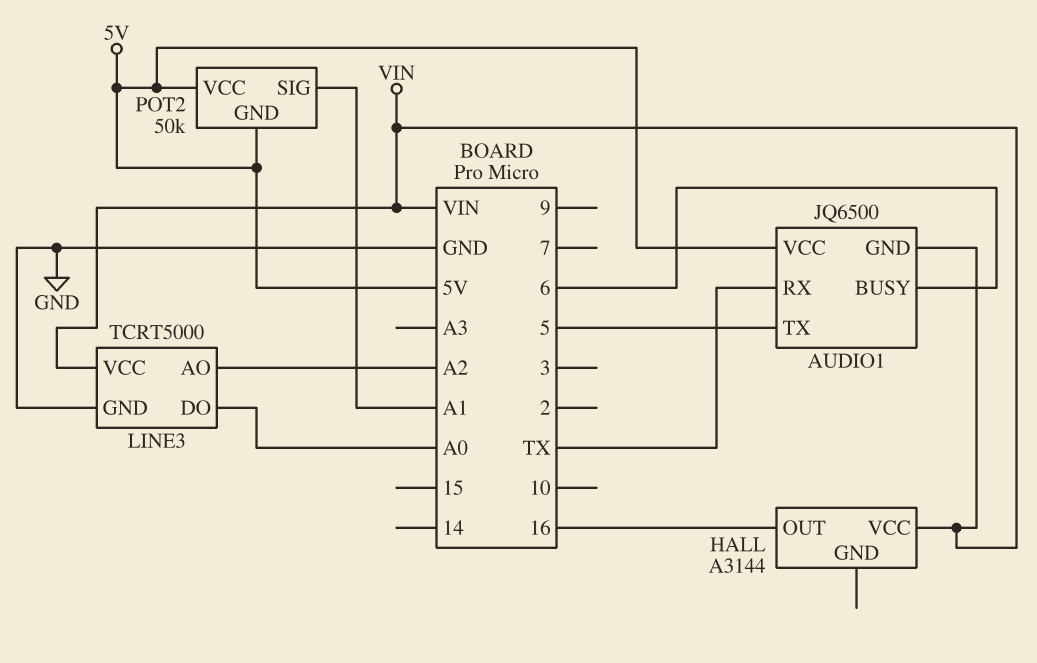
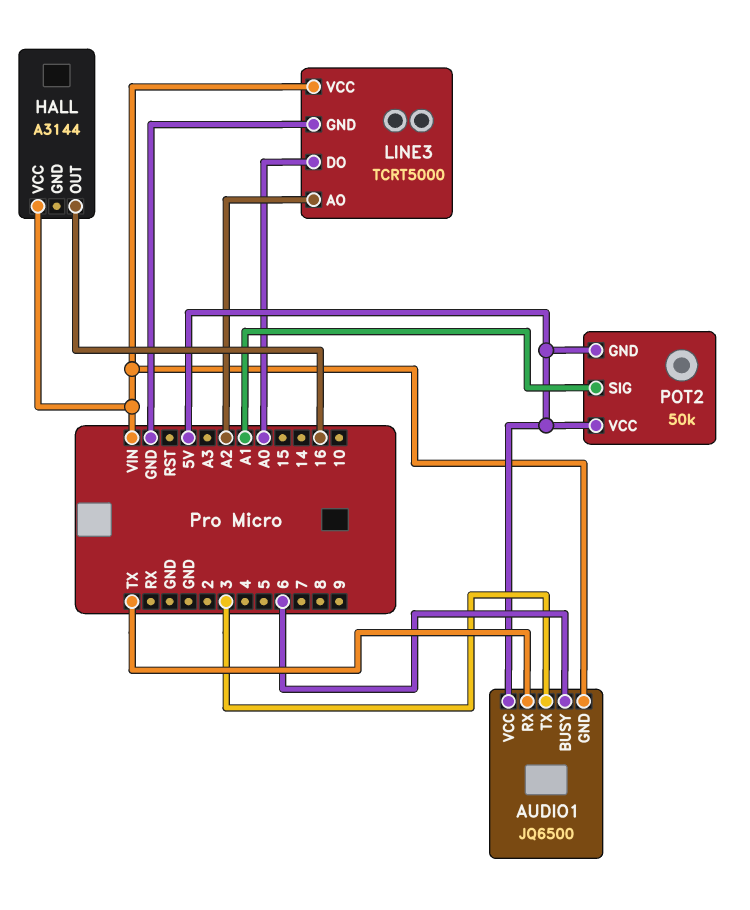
AUDIO1 pin TX: 5 -> 3

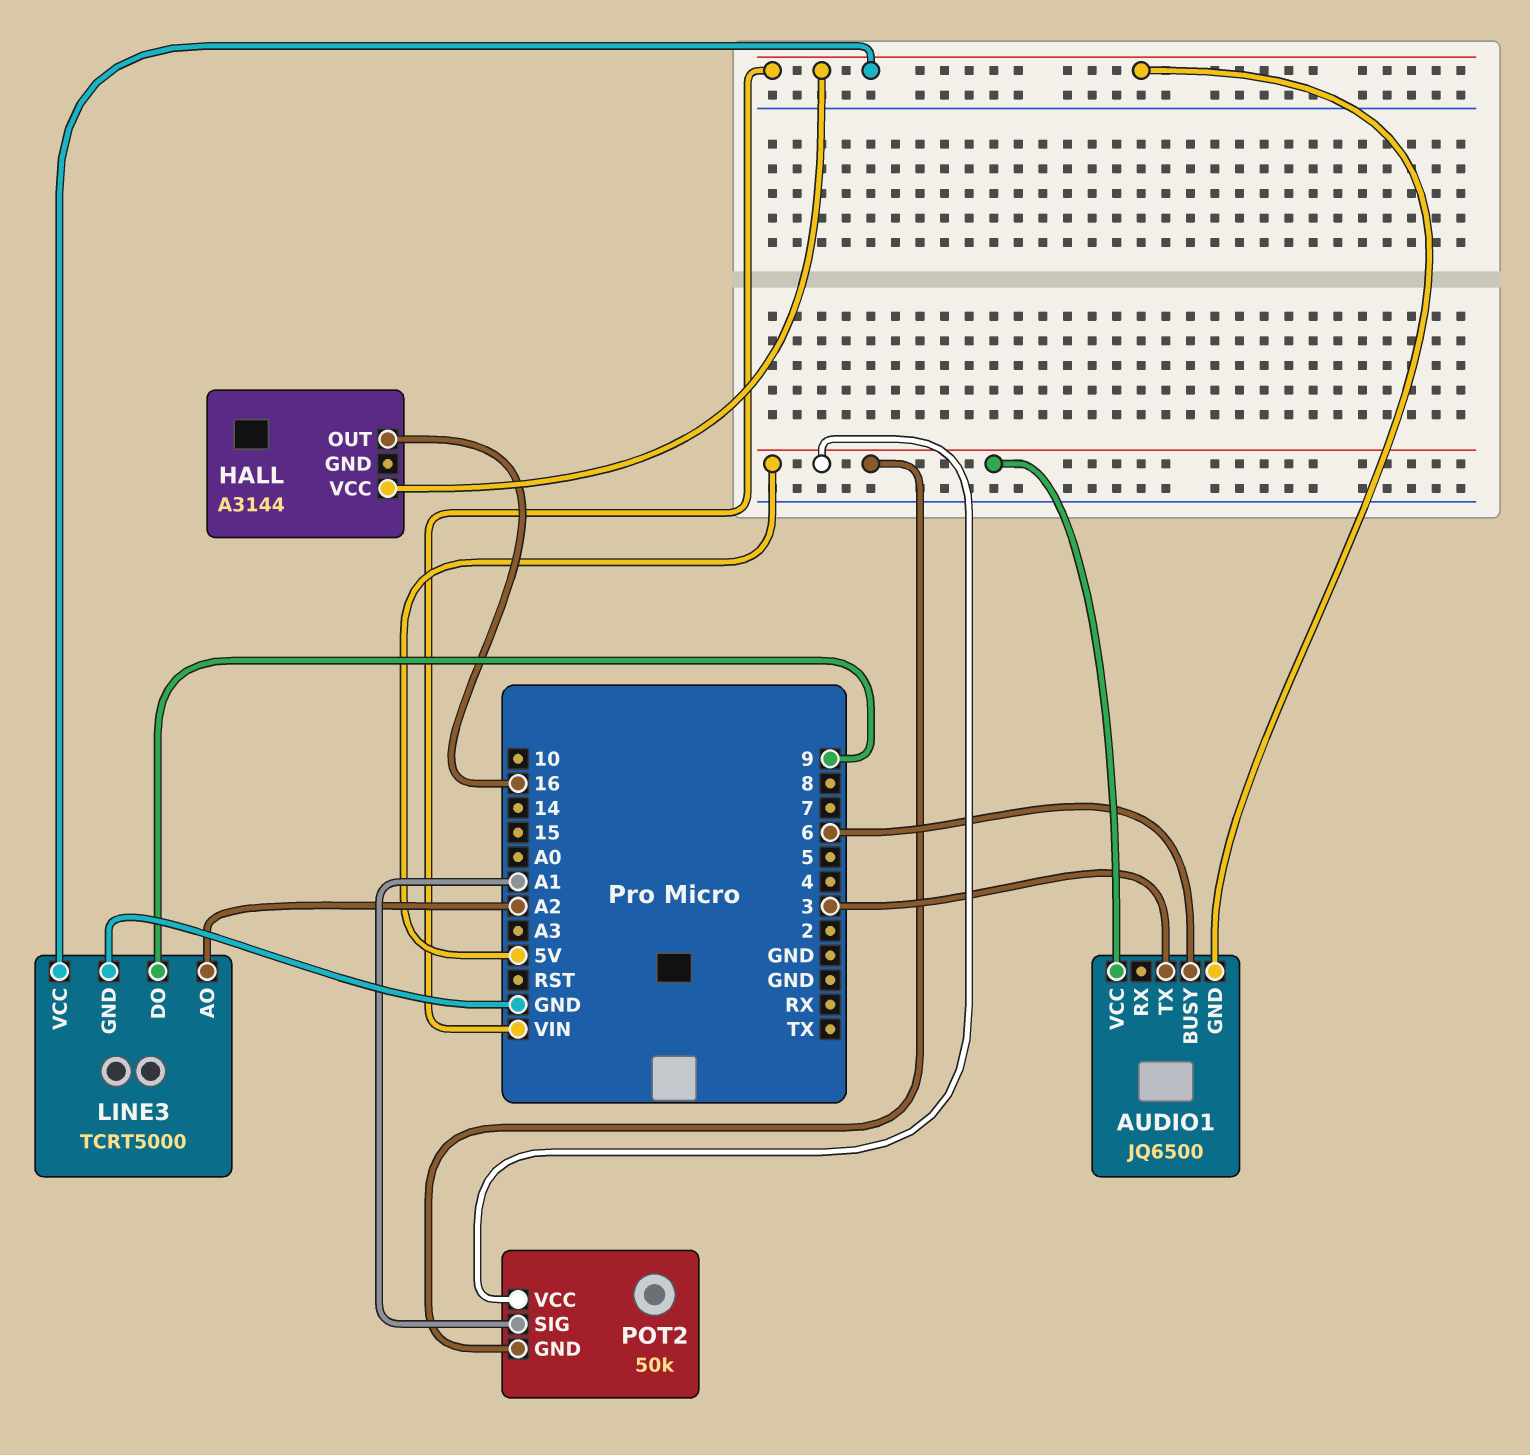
AUDIO1 pin RX: TX -> none
LINE3 pin DO: A0 -> 9

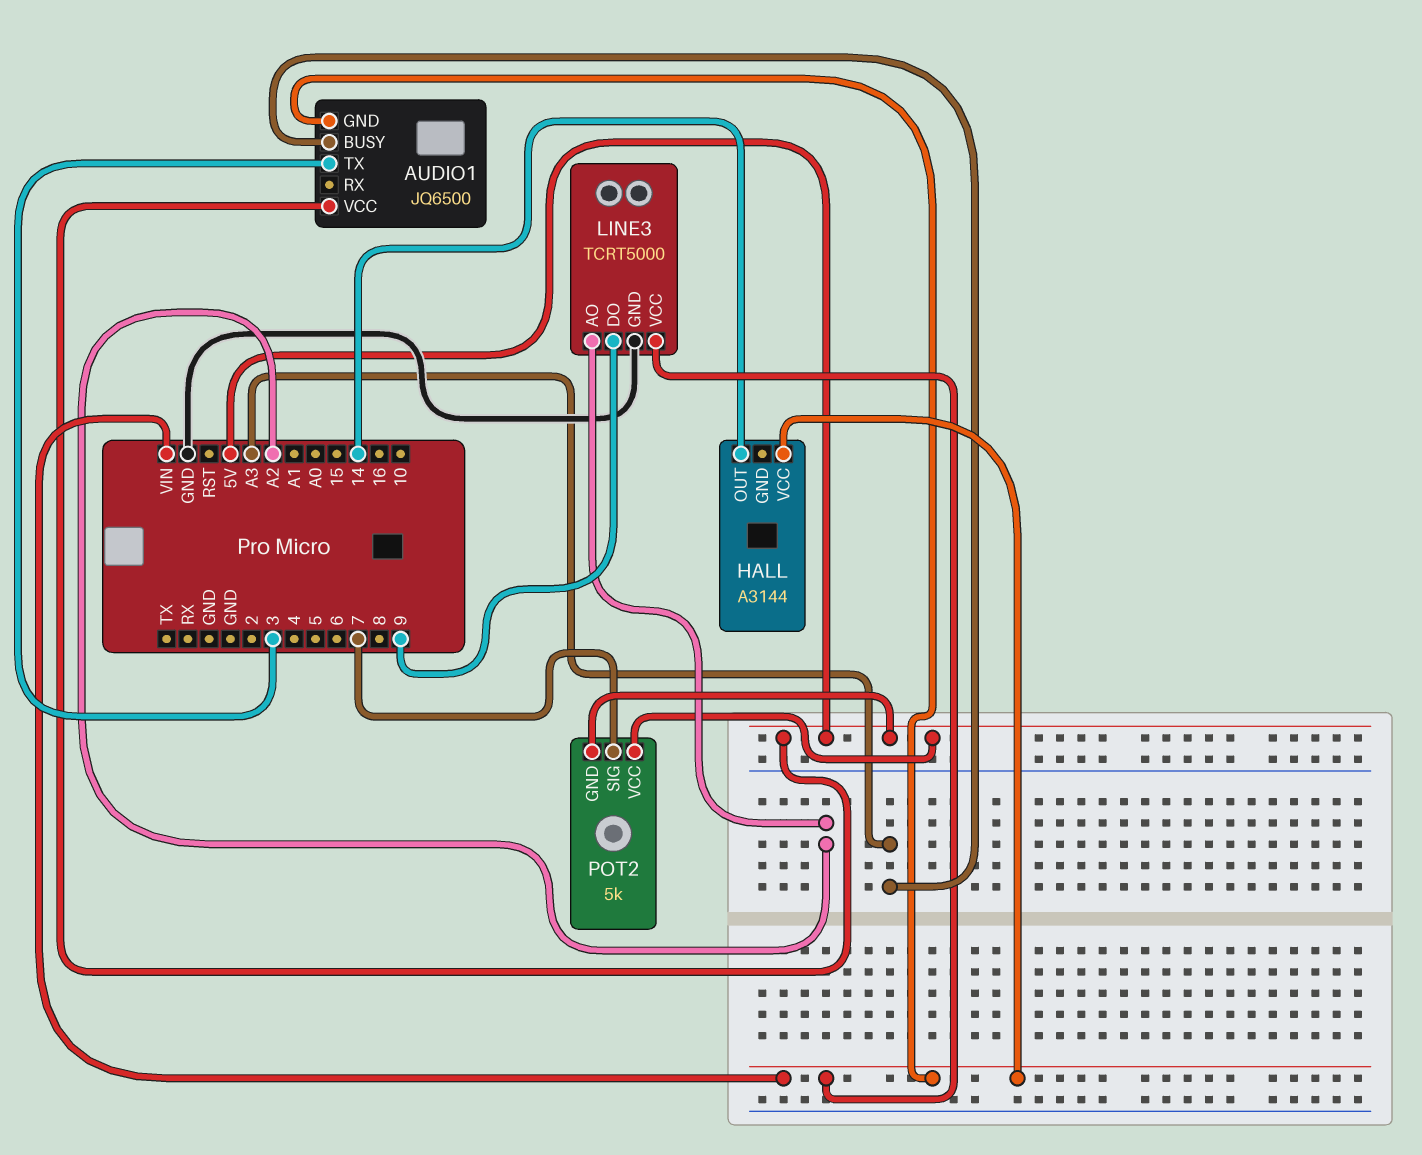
AUDIO1 pin BUSY: 6 -> A3
HALL pin OUT: 16 -> 14
POT2: 50k -> 5k
POT2 pin SIG: A1 -> 7

